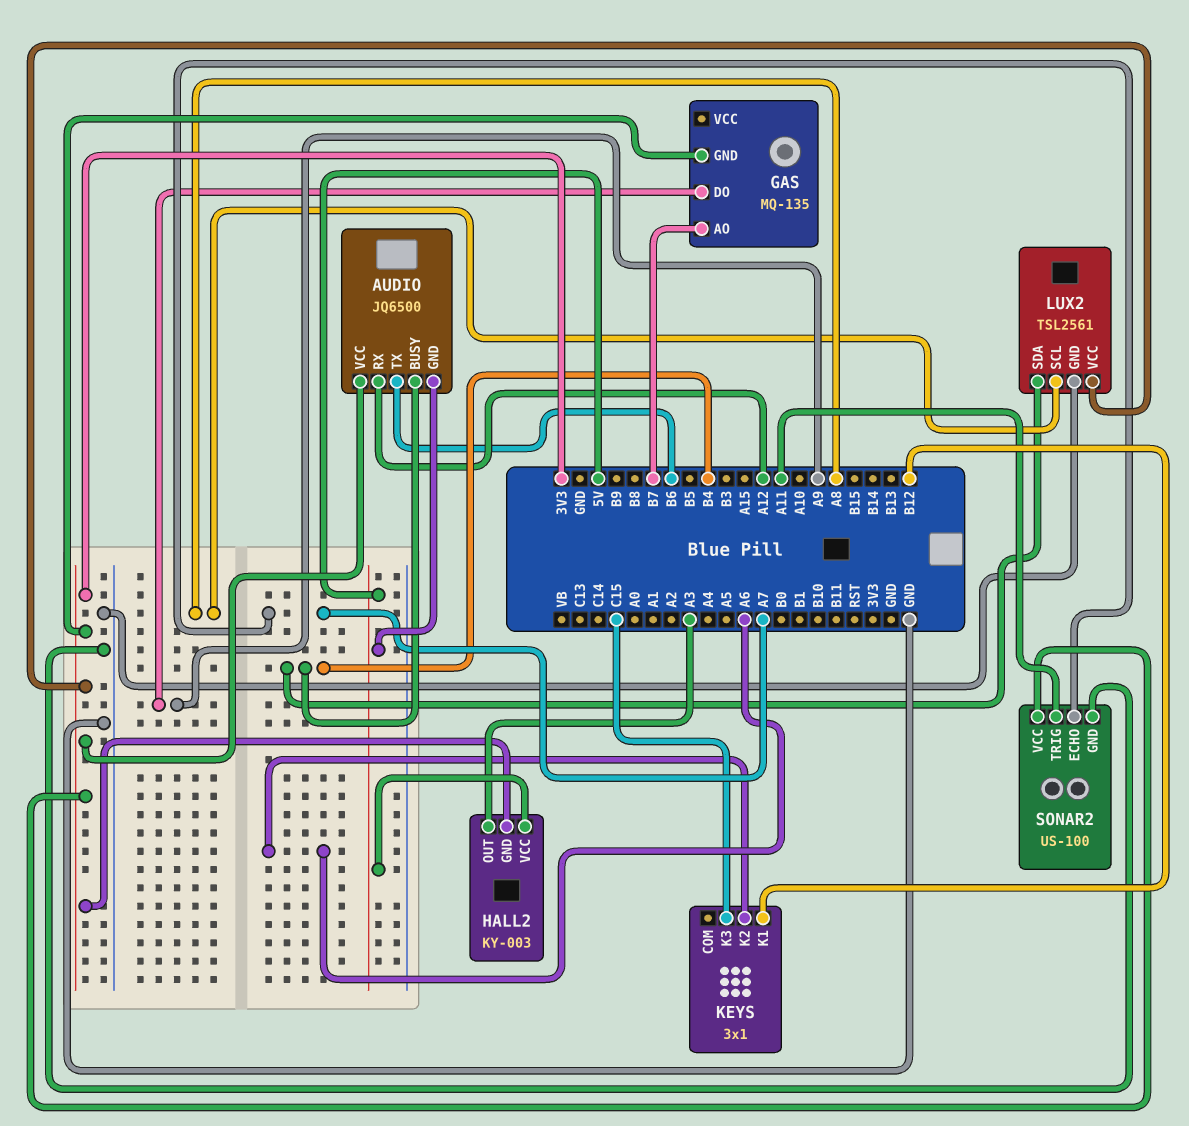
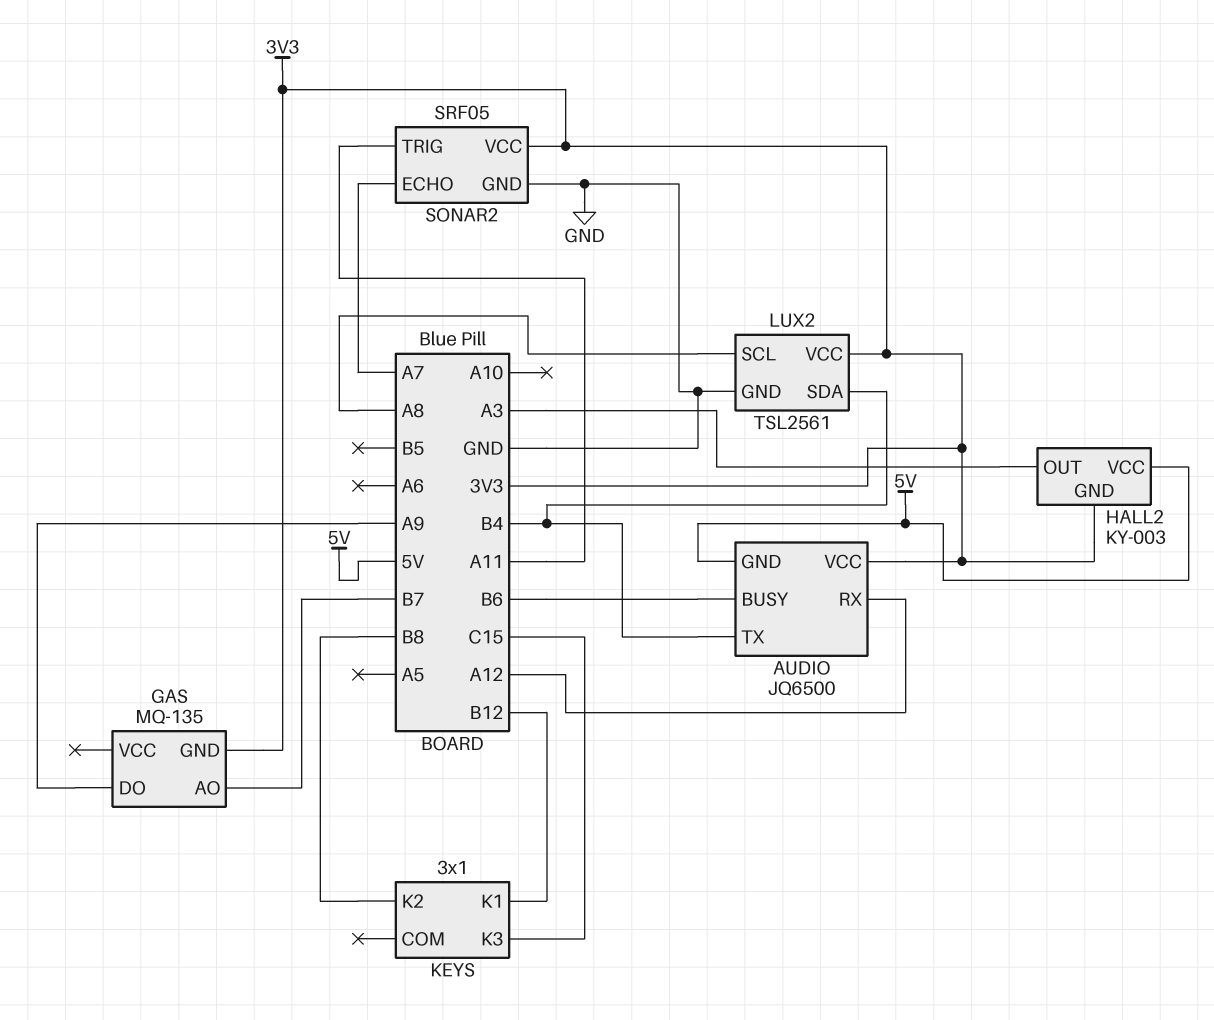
AUDIO pin BUSY: B4 -> B6
AUDIO pin TX: B6 -> B4
KEYS pin K2: A6 -> B8
SONAR2: US-100 -> SRF05

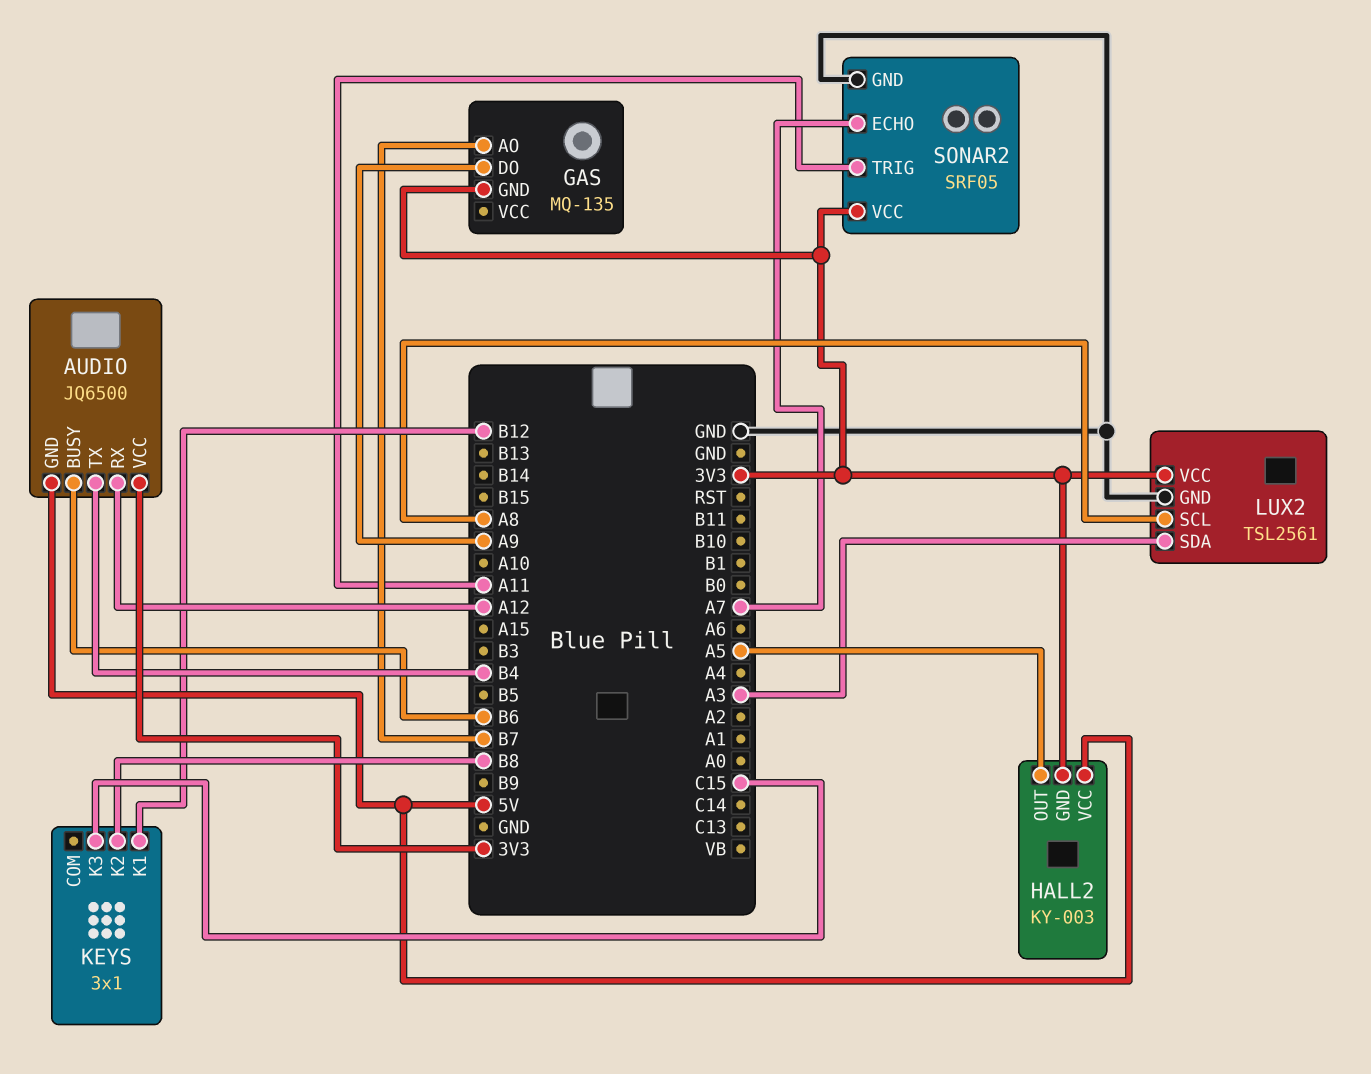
HALL2 pin OUT: A3 -> A5
LUX2 pin SDA: B4 -> A3

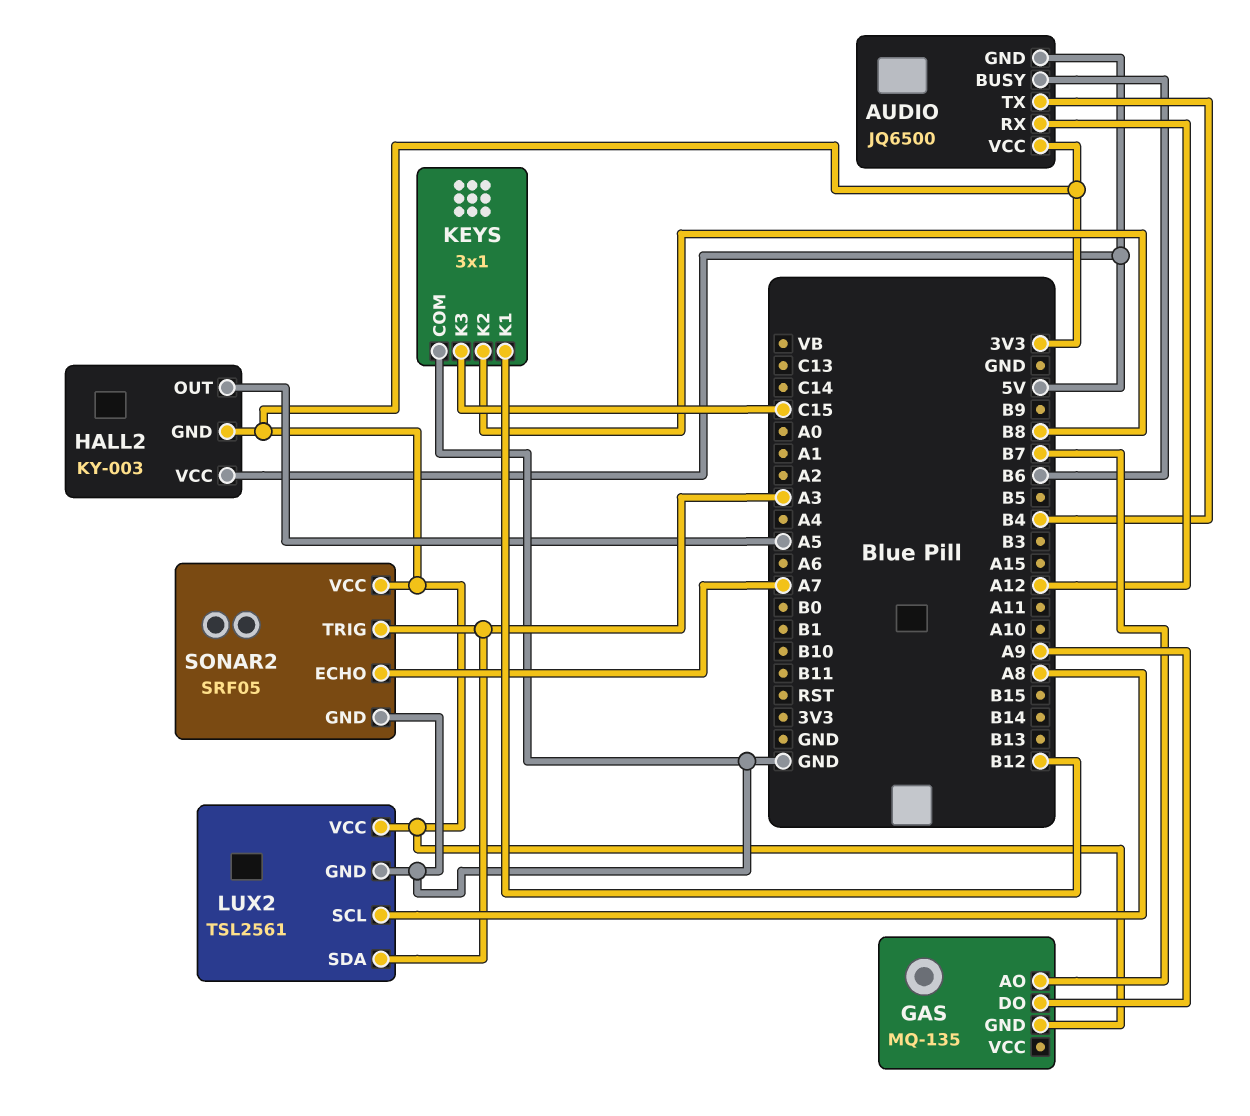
KEYS pin COM: none -> GND
SONAR2 pin TRIG: A11 -> A3

